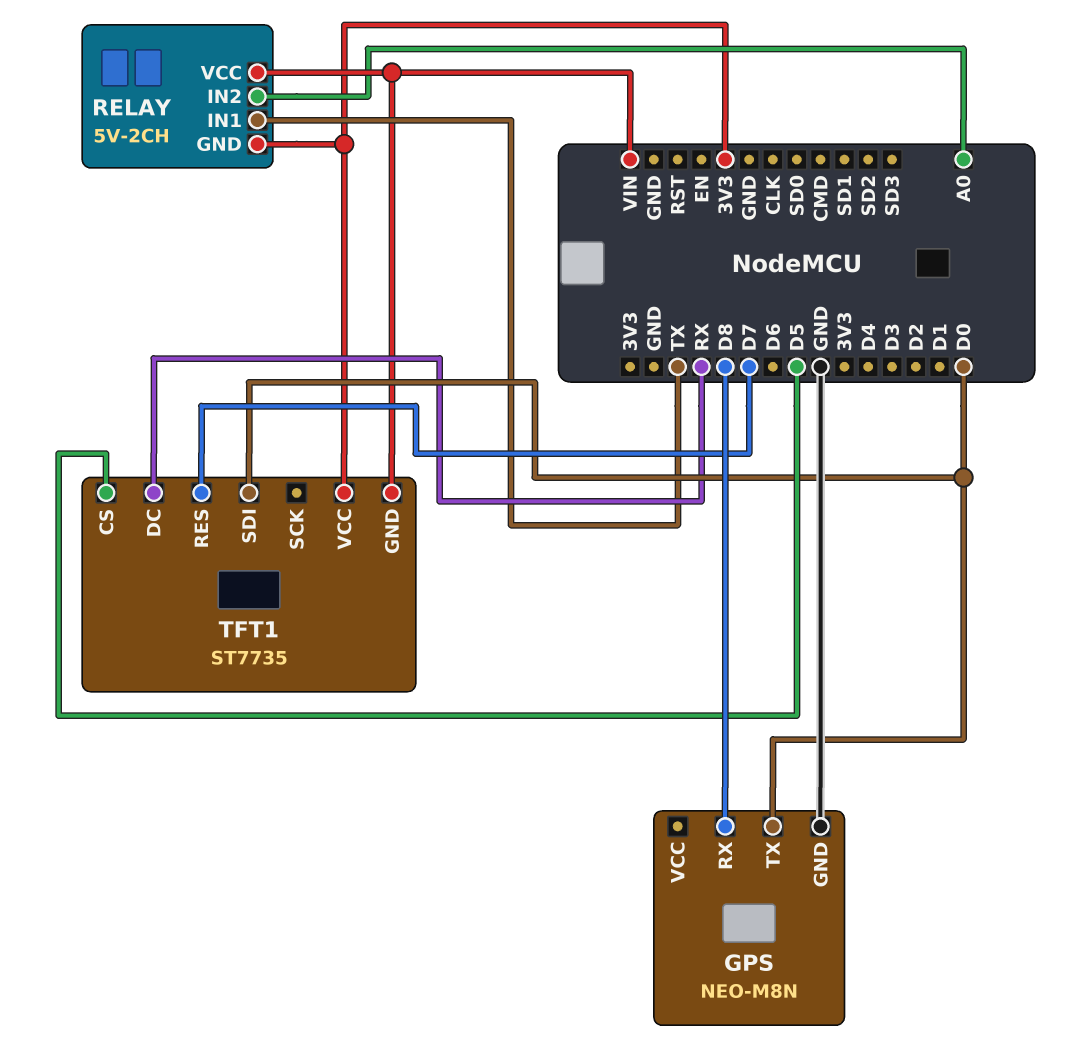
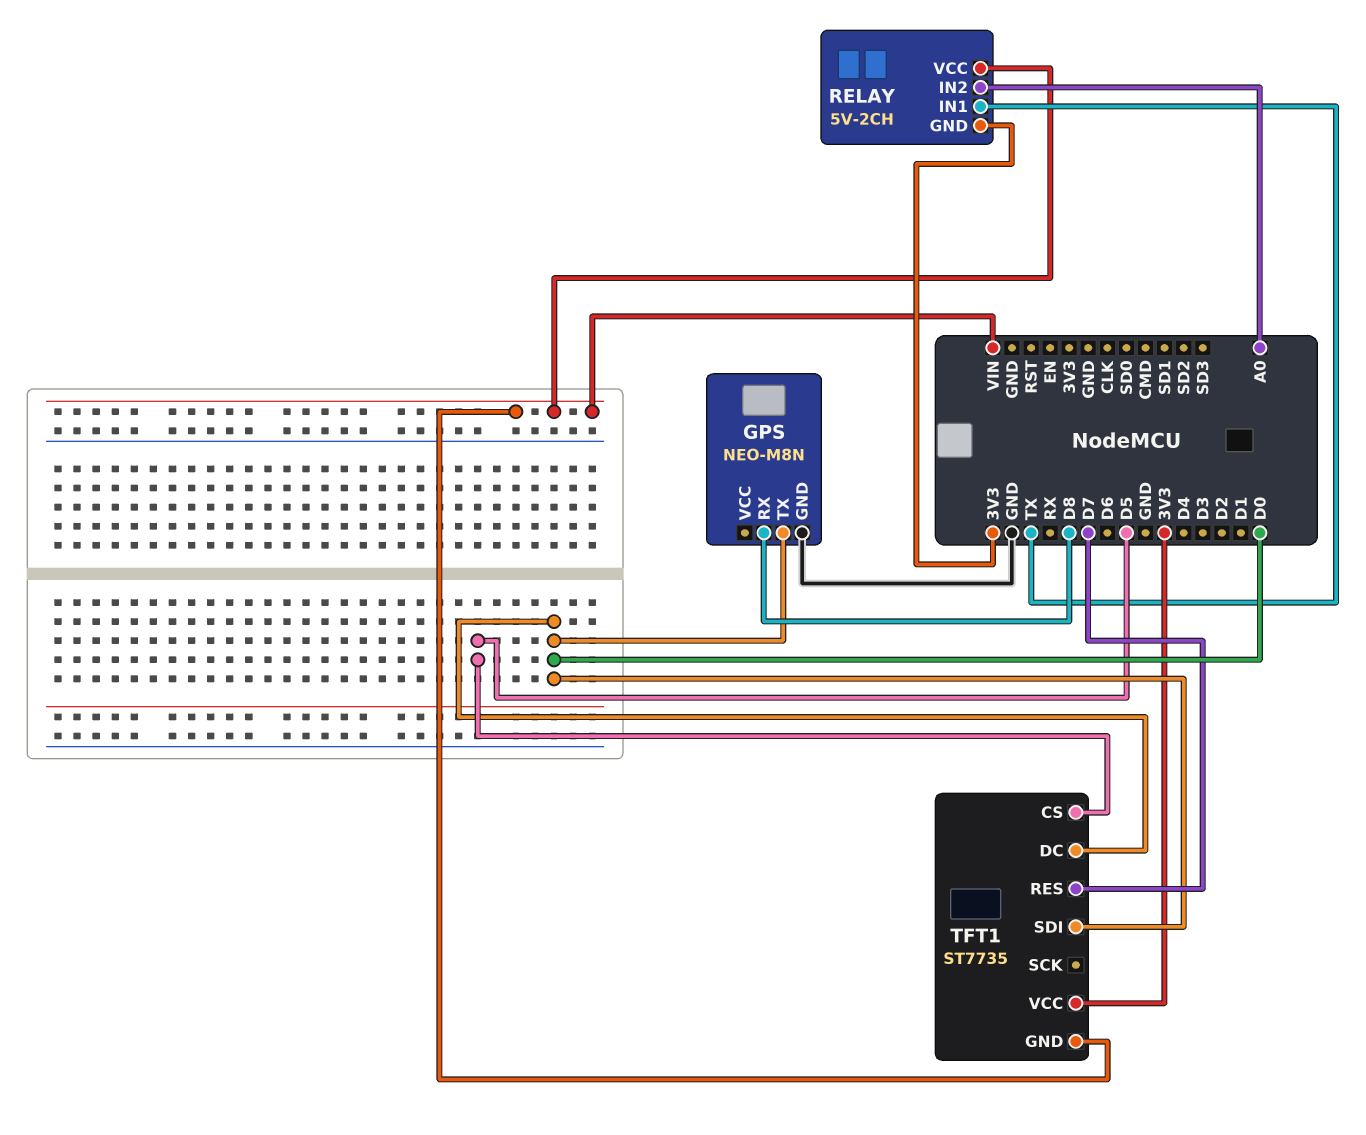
TFT1 pin DC: RX -> D0

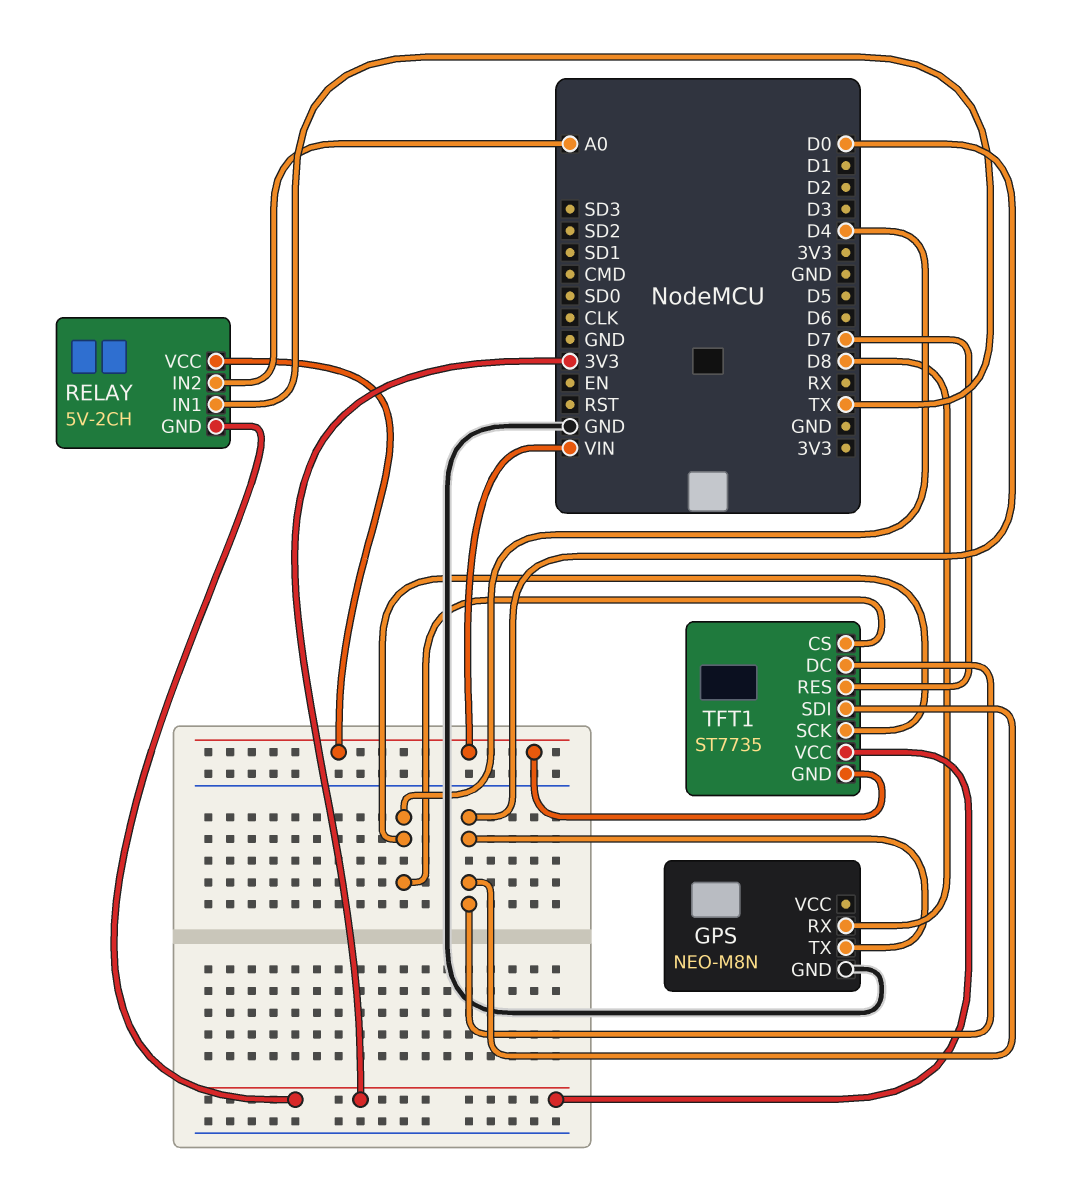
TFT1 pin CS: D5 -> D4
TFT1 pin SCK: none -> D4

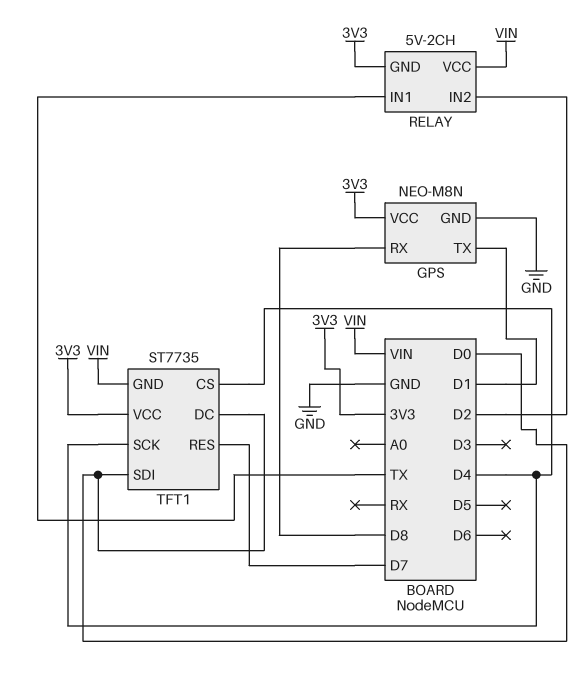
GPS pin TX: D0 -> D1
GPS pin VCC: none -> 3V3
RELAY pin IN2: A0 -> D2

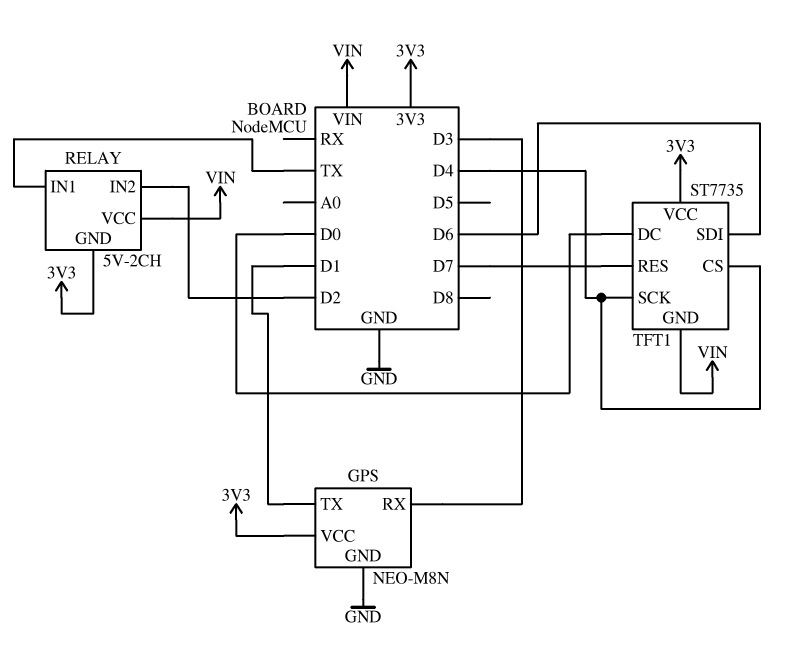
GPS pin RX: D8 -> D3
TFT1 pin SDI: D0 -> D6

